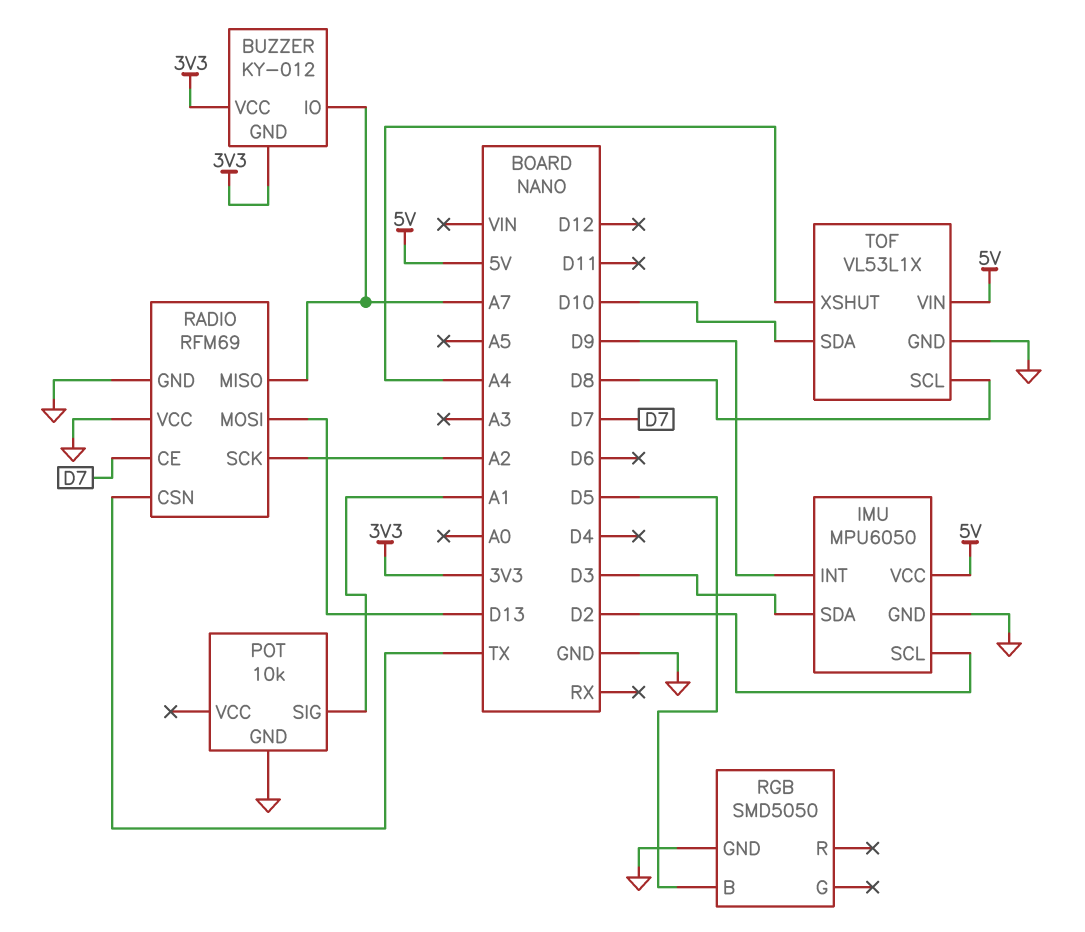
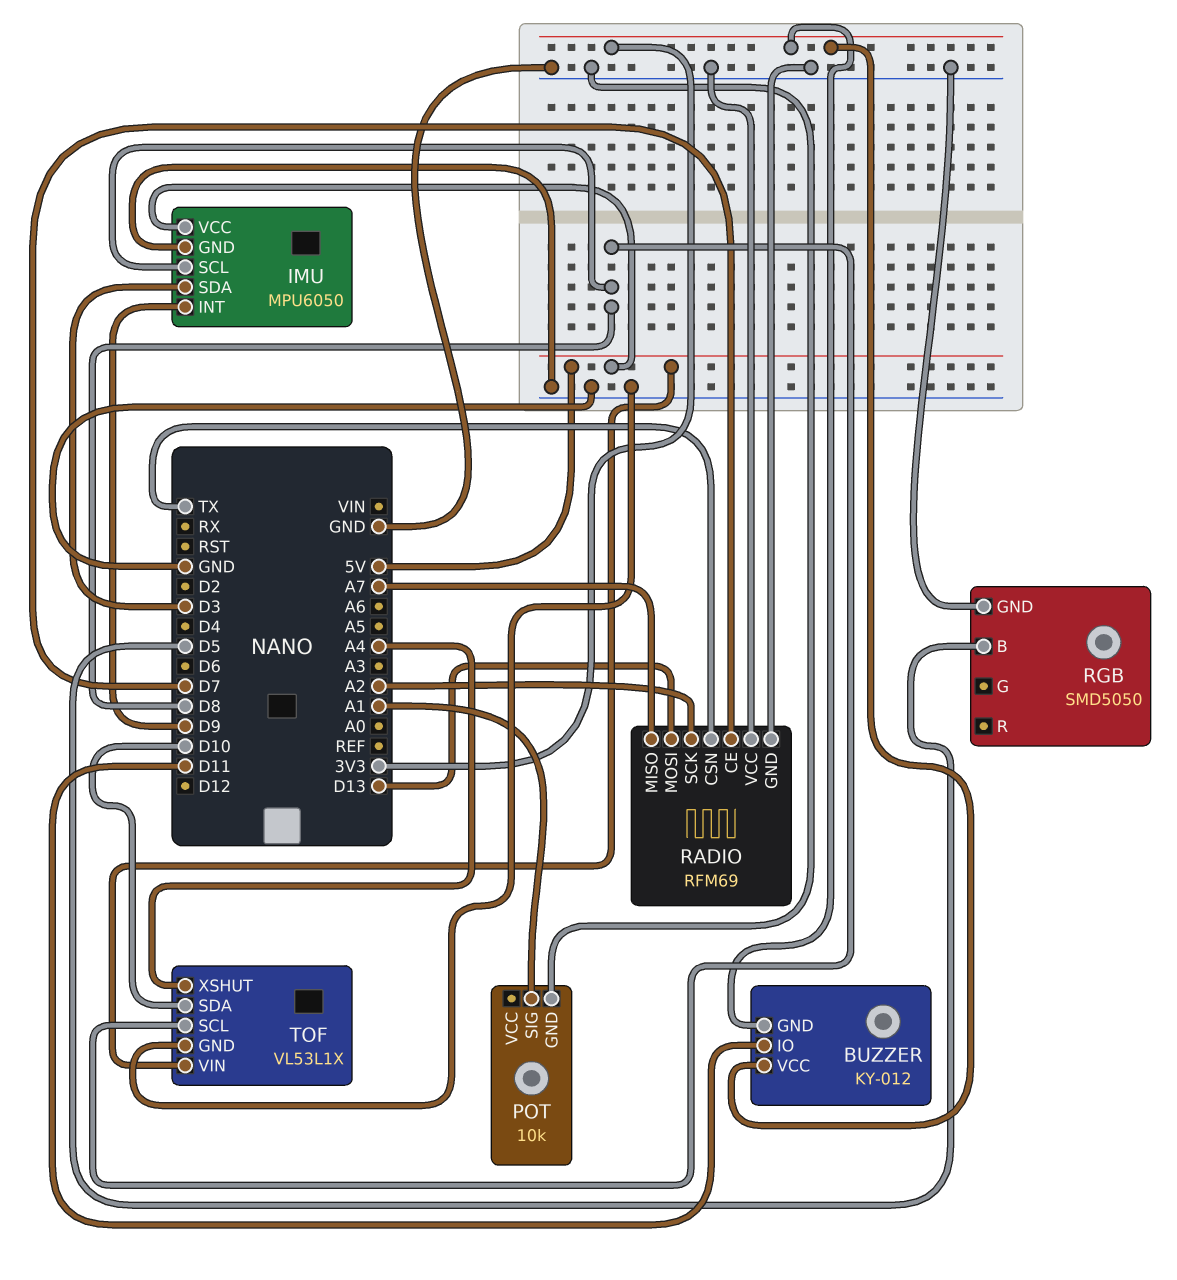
BUZZER pin IO: A7 -> D11
IMU pin SCL: D2 -> D8

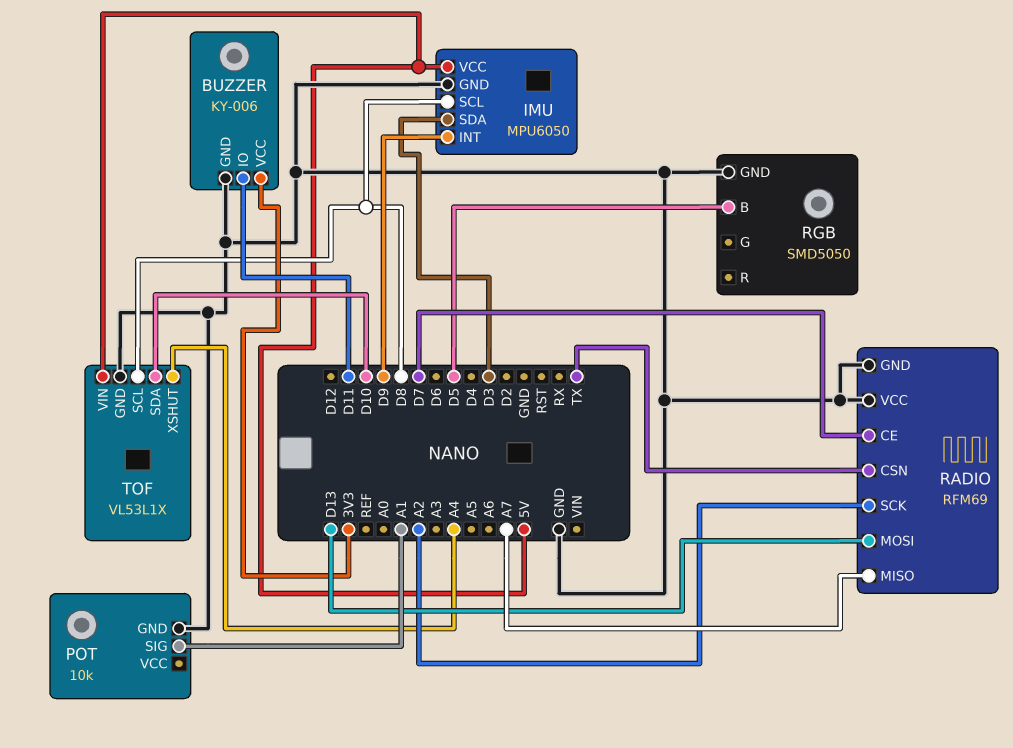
BUZZER: KY-012 -> KY-006
BUZZER pin GND: 3V3 -> GND

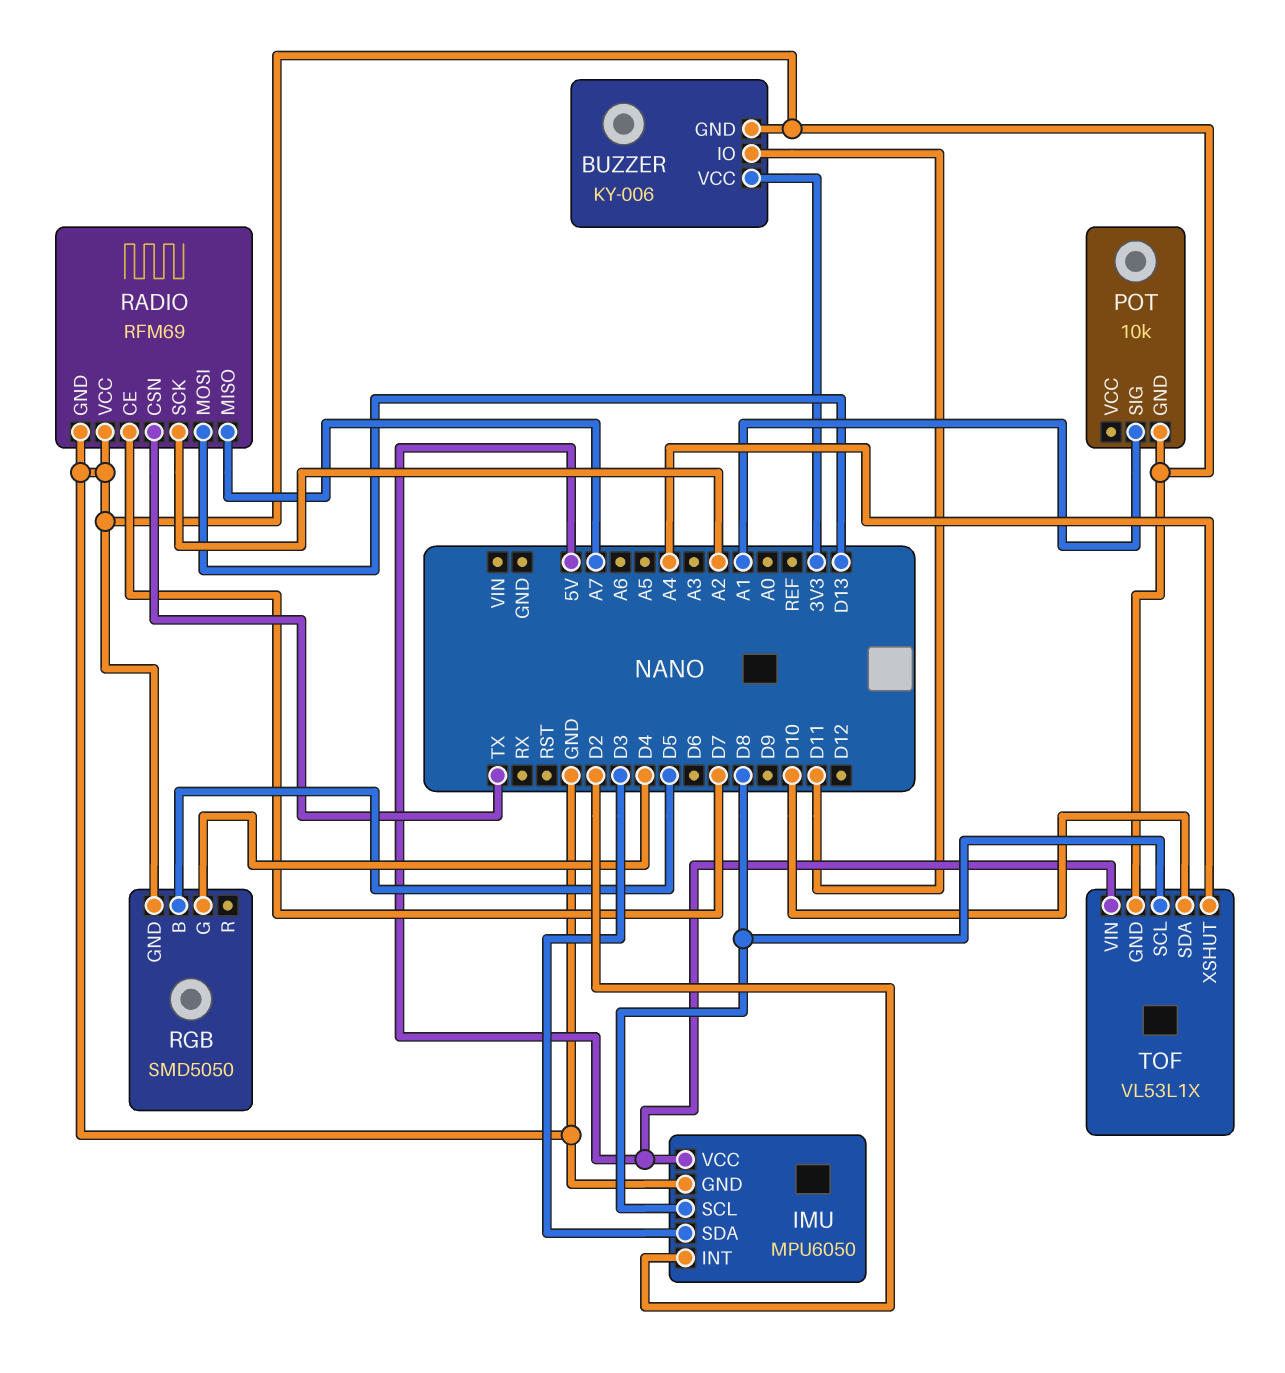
IMU pin INT: D9 -> D2
RGB pin G: none -> D4

